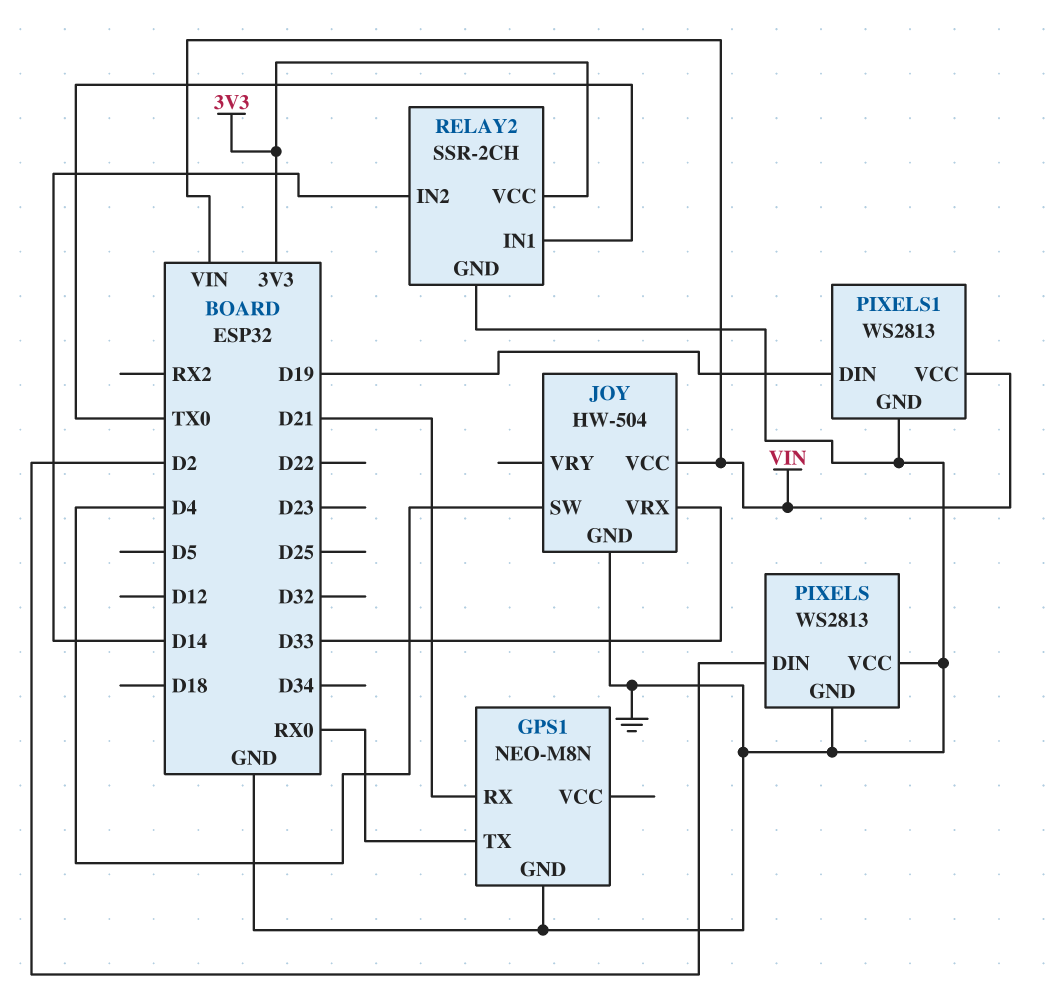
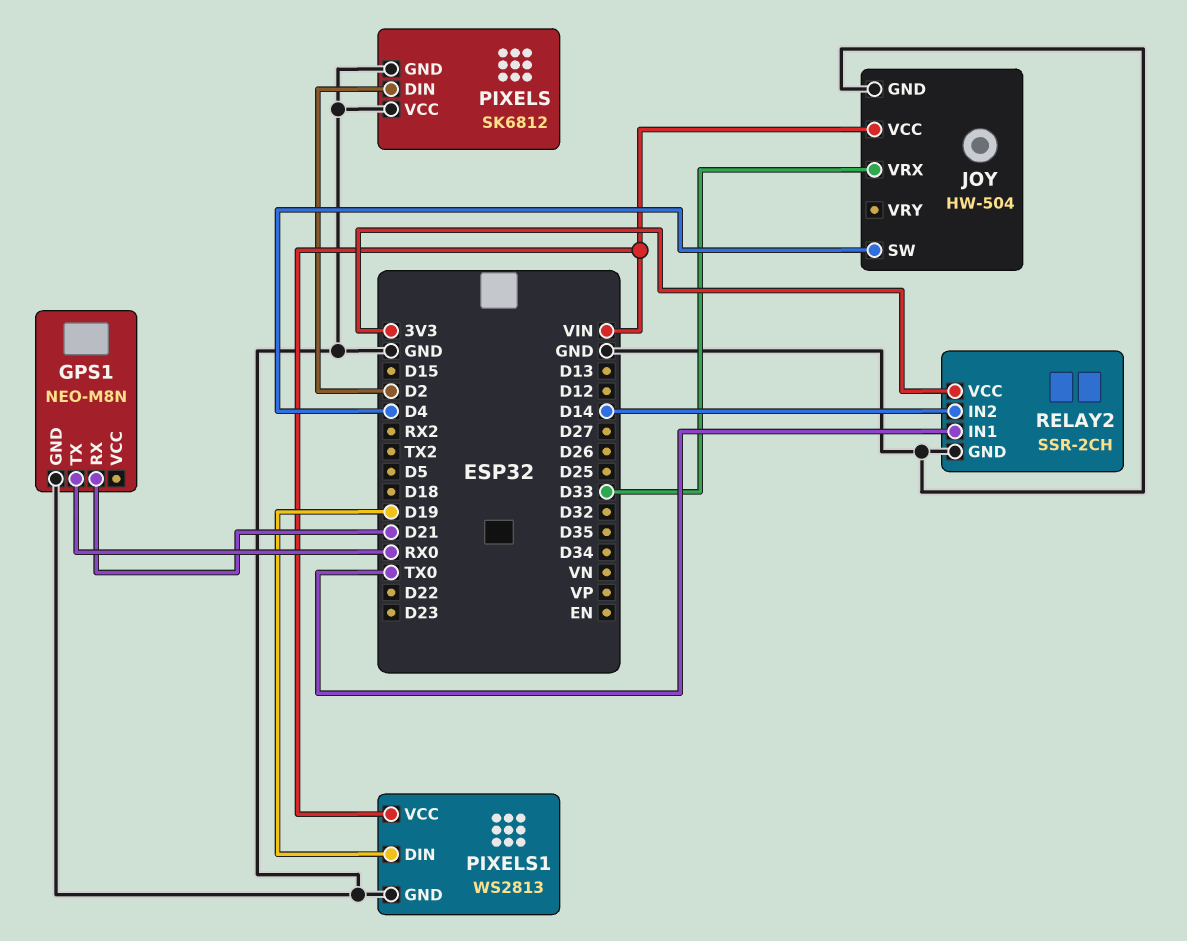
PIXELS: WS2813 -> SK6812

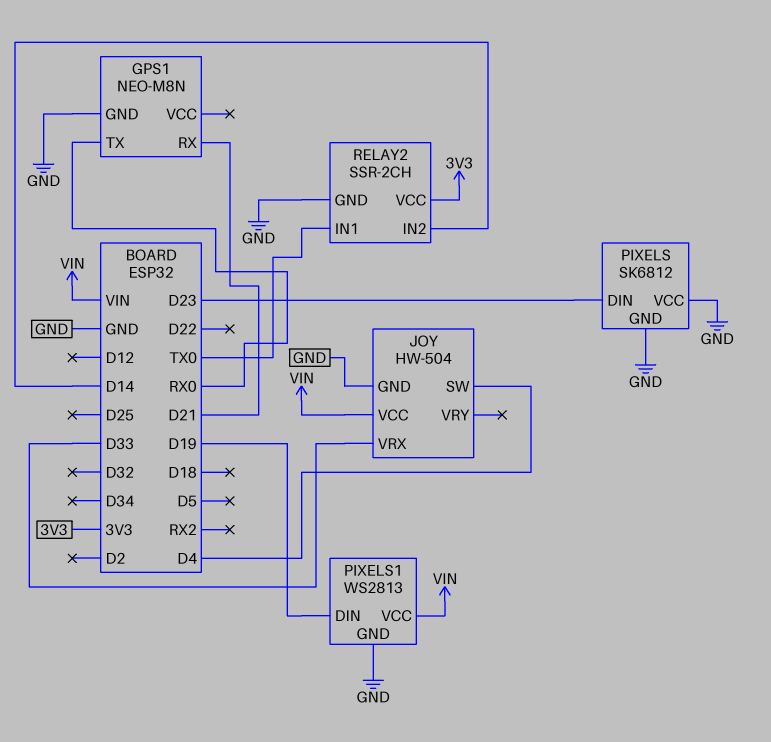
PIXELS pin DIN: D2 -> D23

